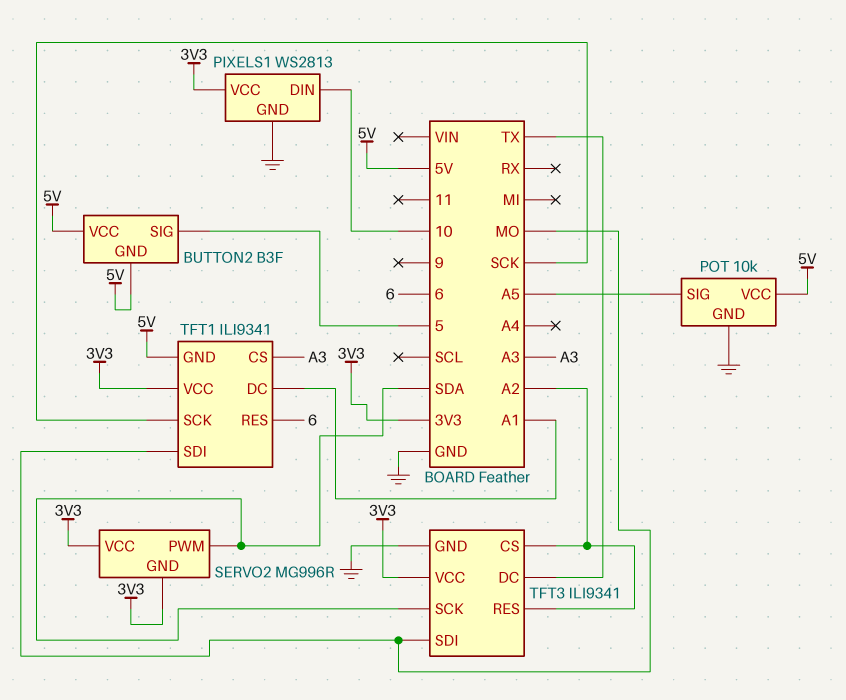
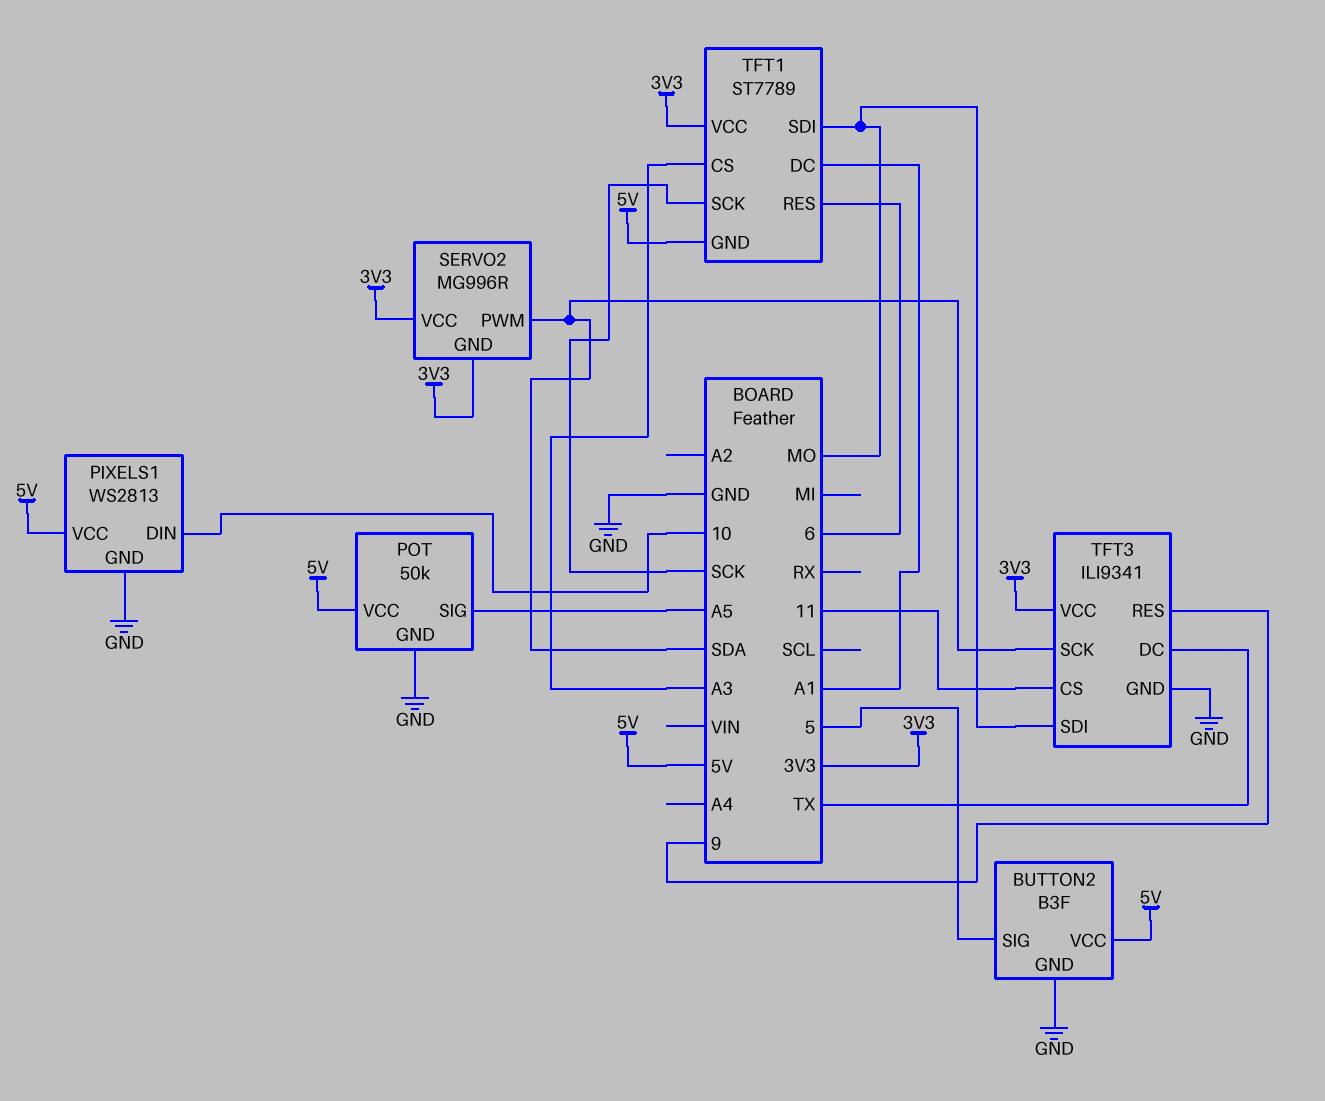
BUTTON2 pin GND: 5V -> GND
PIXELS1 pin VCC: 3V3 -> 5V
POT: 10k -> 50k
TFT1: ILI9341 -> ST7789
TFT3 pin CS: A2 -> 11
TFT3 pin RES: A2 -> 9

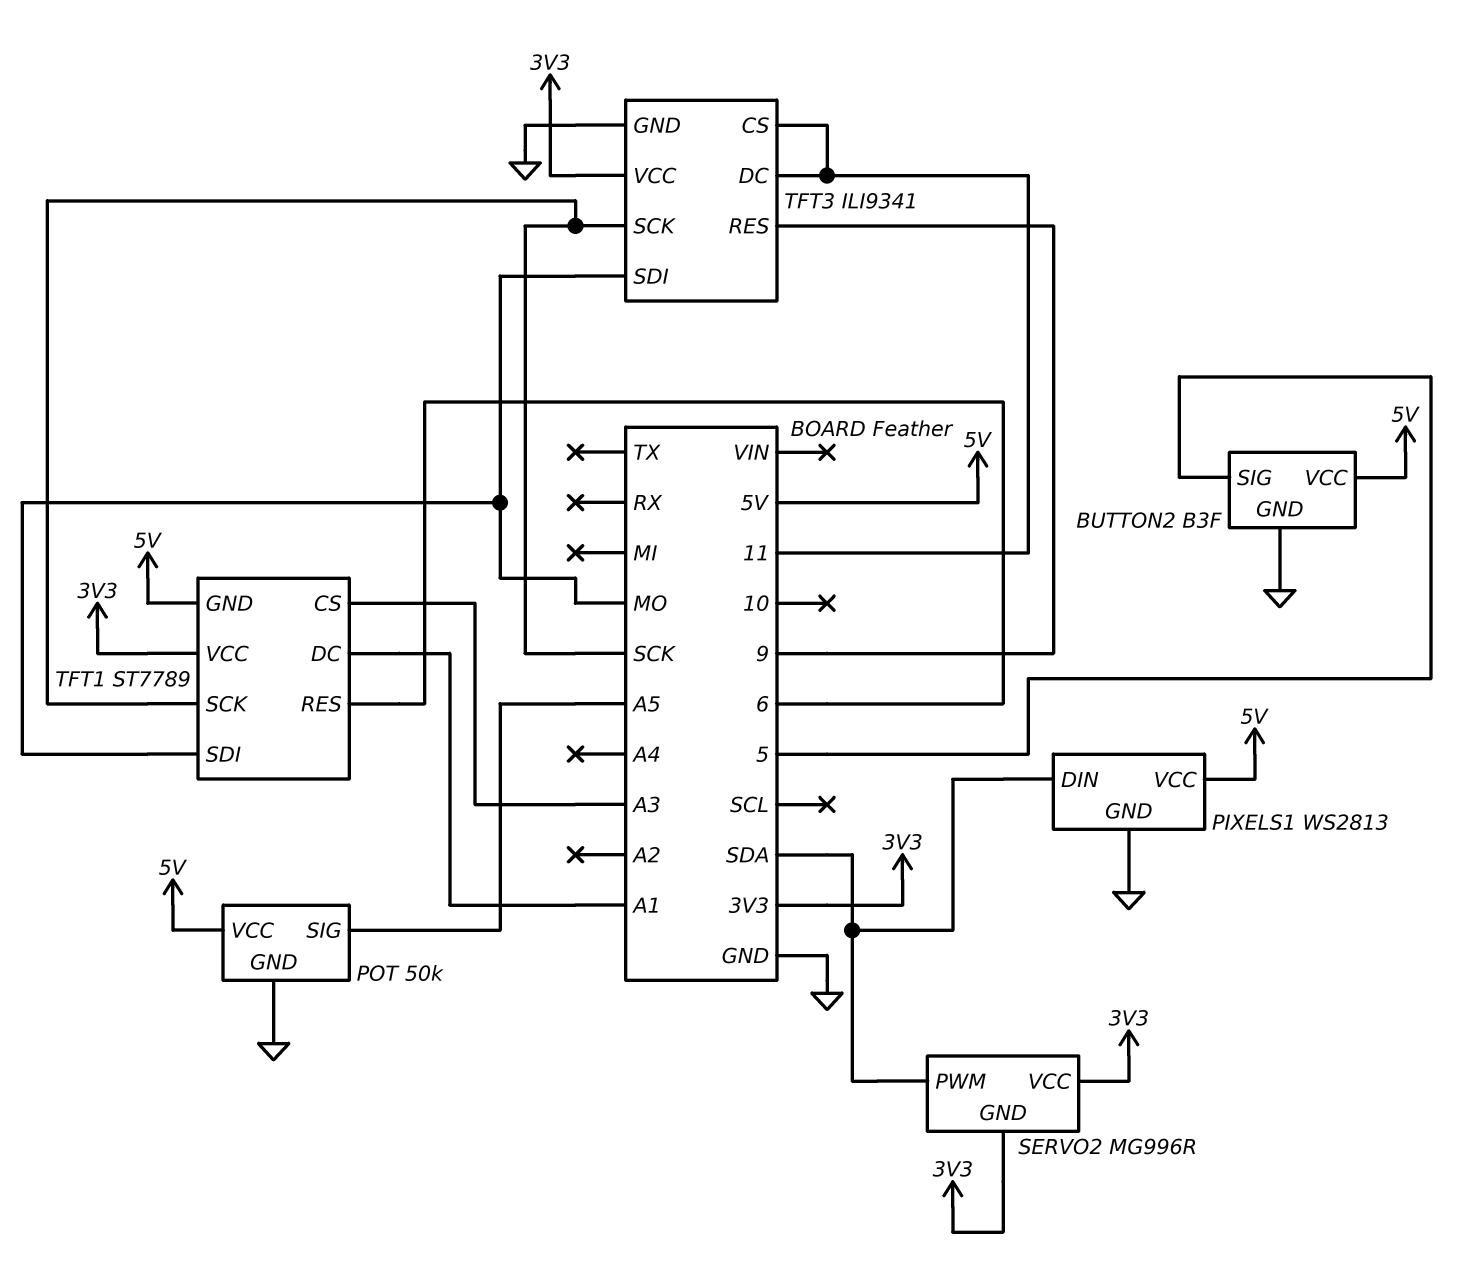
PIXELS1 pin DIN: 10 -> SDA
TFT3 pin DC: TX -> 11
TFT3 pin SCK: SDA -> SCK

